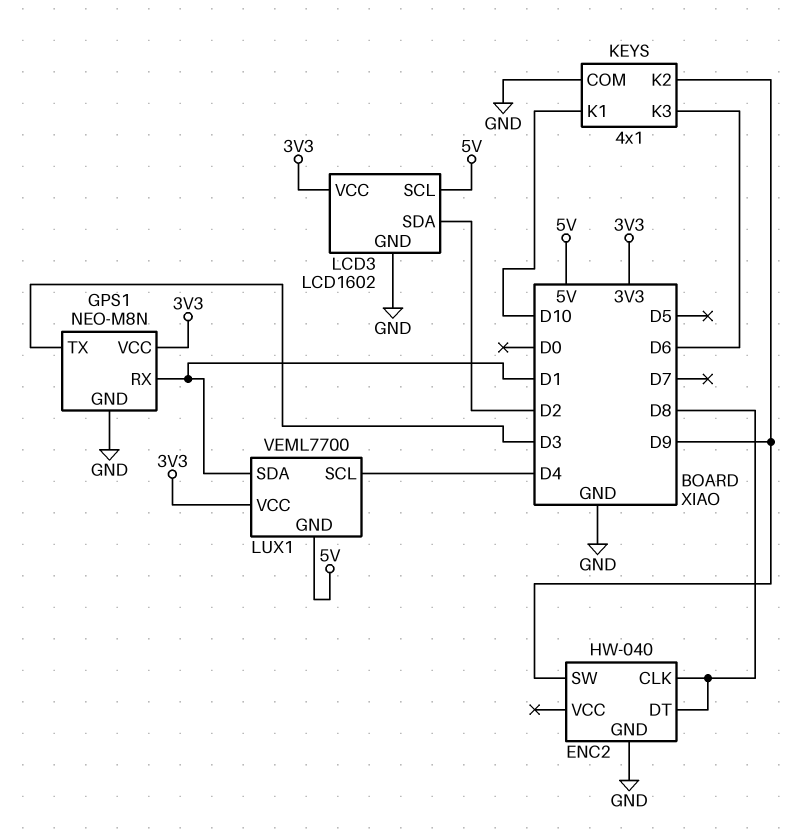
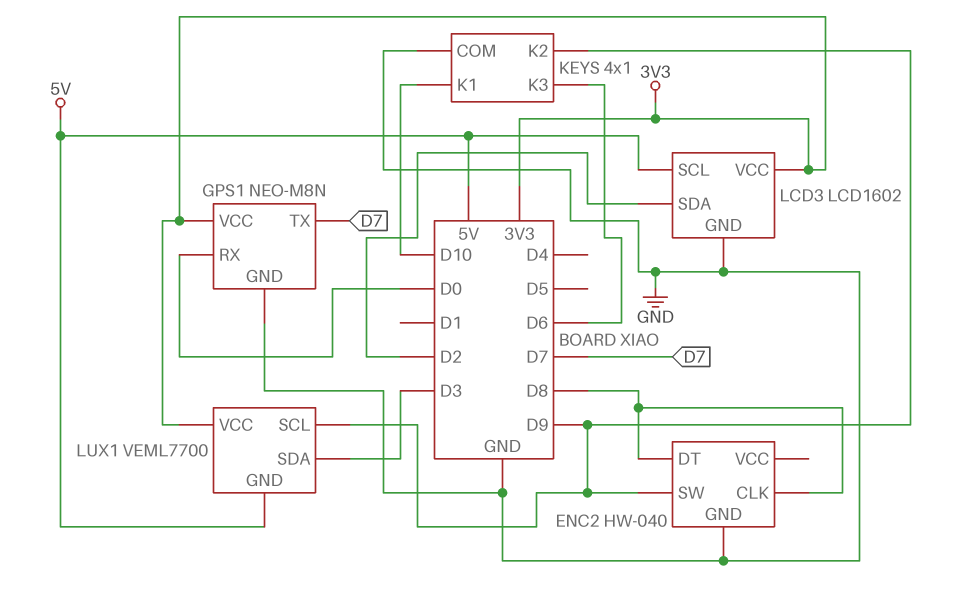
GPS1 pin RX: D1 -> D0
GPS1 pin TX: D3 -> D7
LUX1 pin SCL: D4 -> D9
LUX1 pin SDA: D1 -> D3

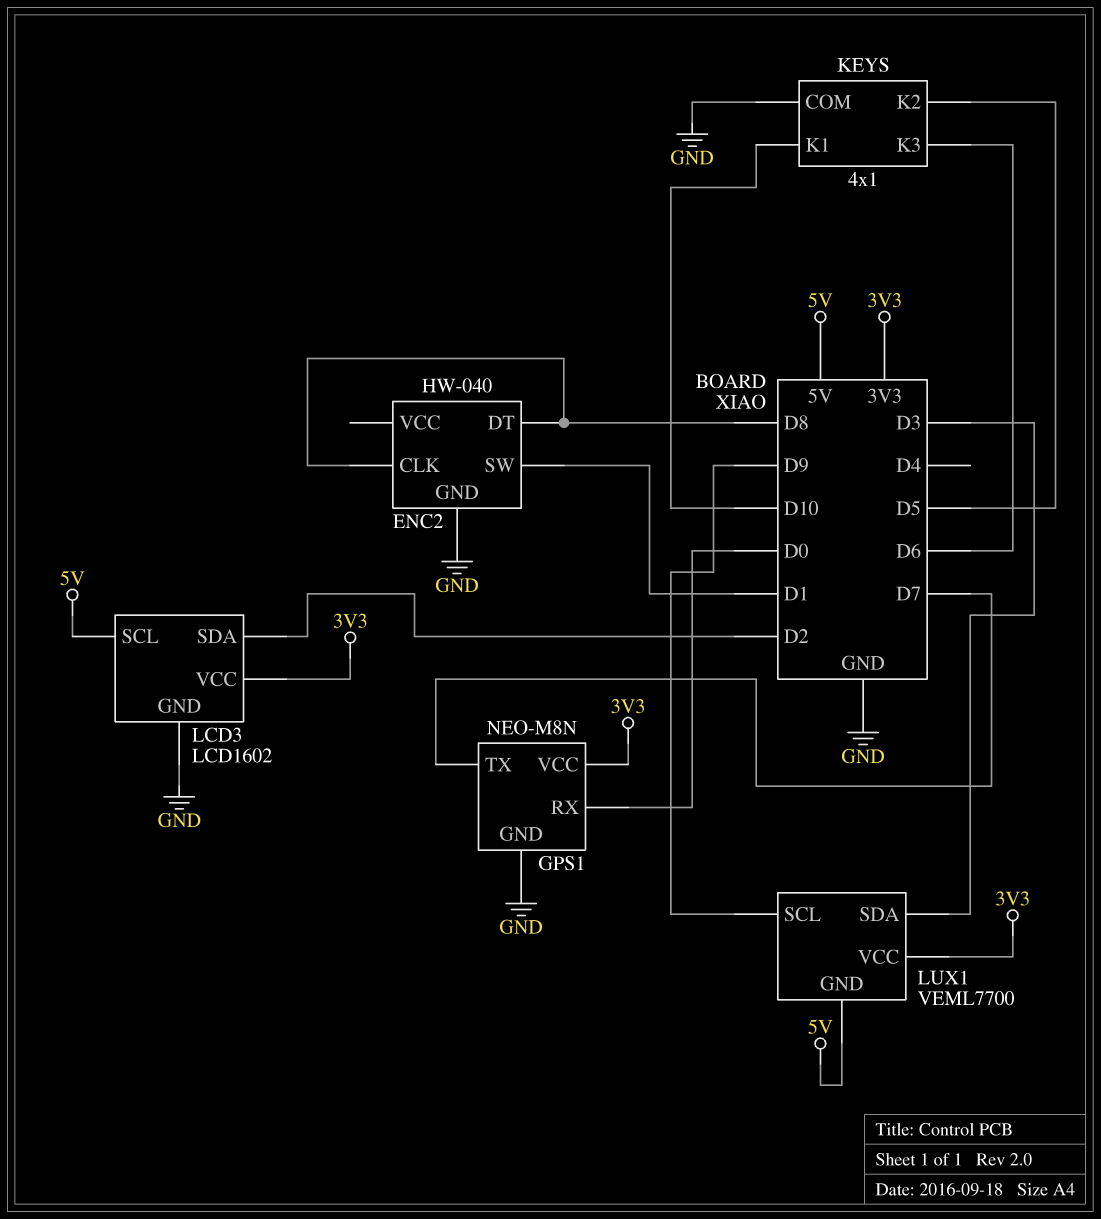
ENC2 pin SW: D9 -> D1
KEYS pin K2: D9 -> D5

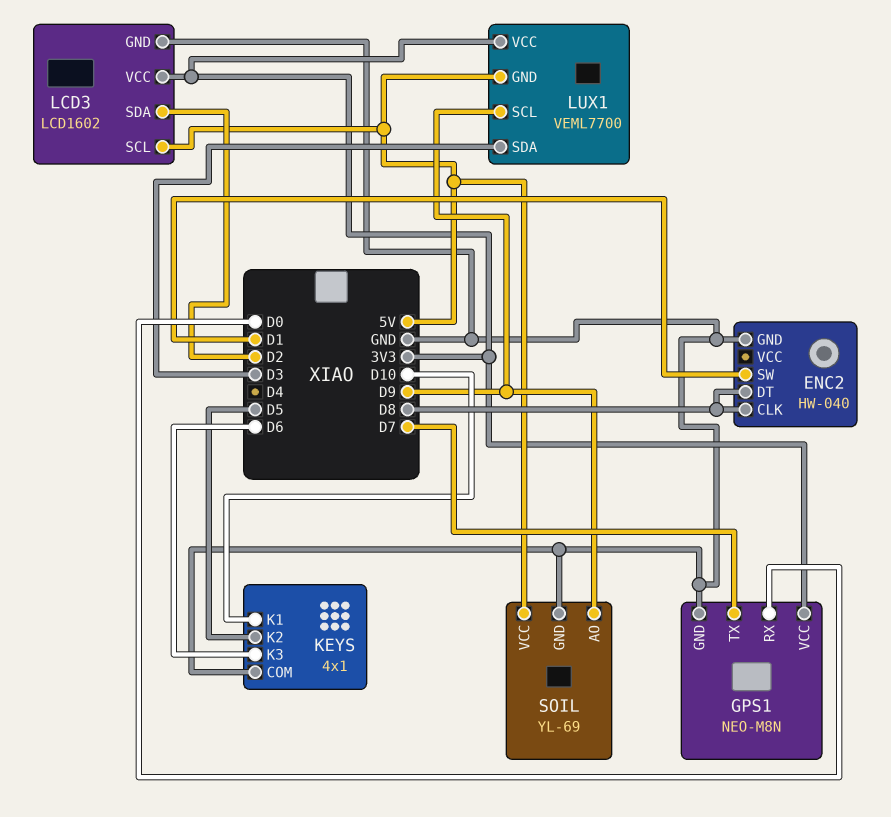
SOIL: none -> YL-69
SOIL pin AO: none -> D9
SOIL pin GND: none -> GND
SOIL pin VCC: none -> 5V

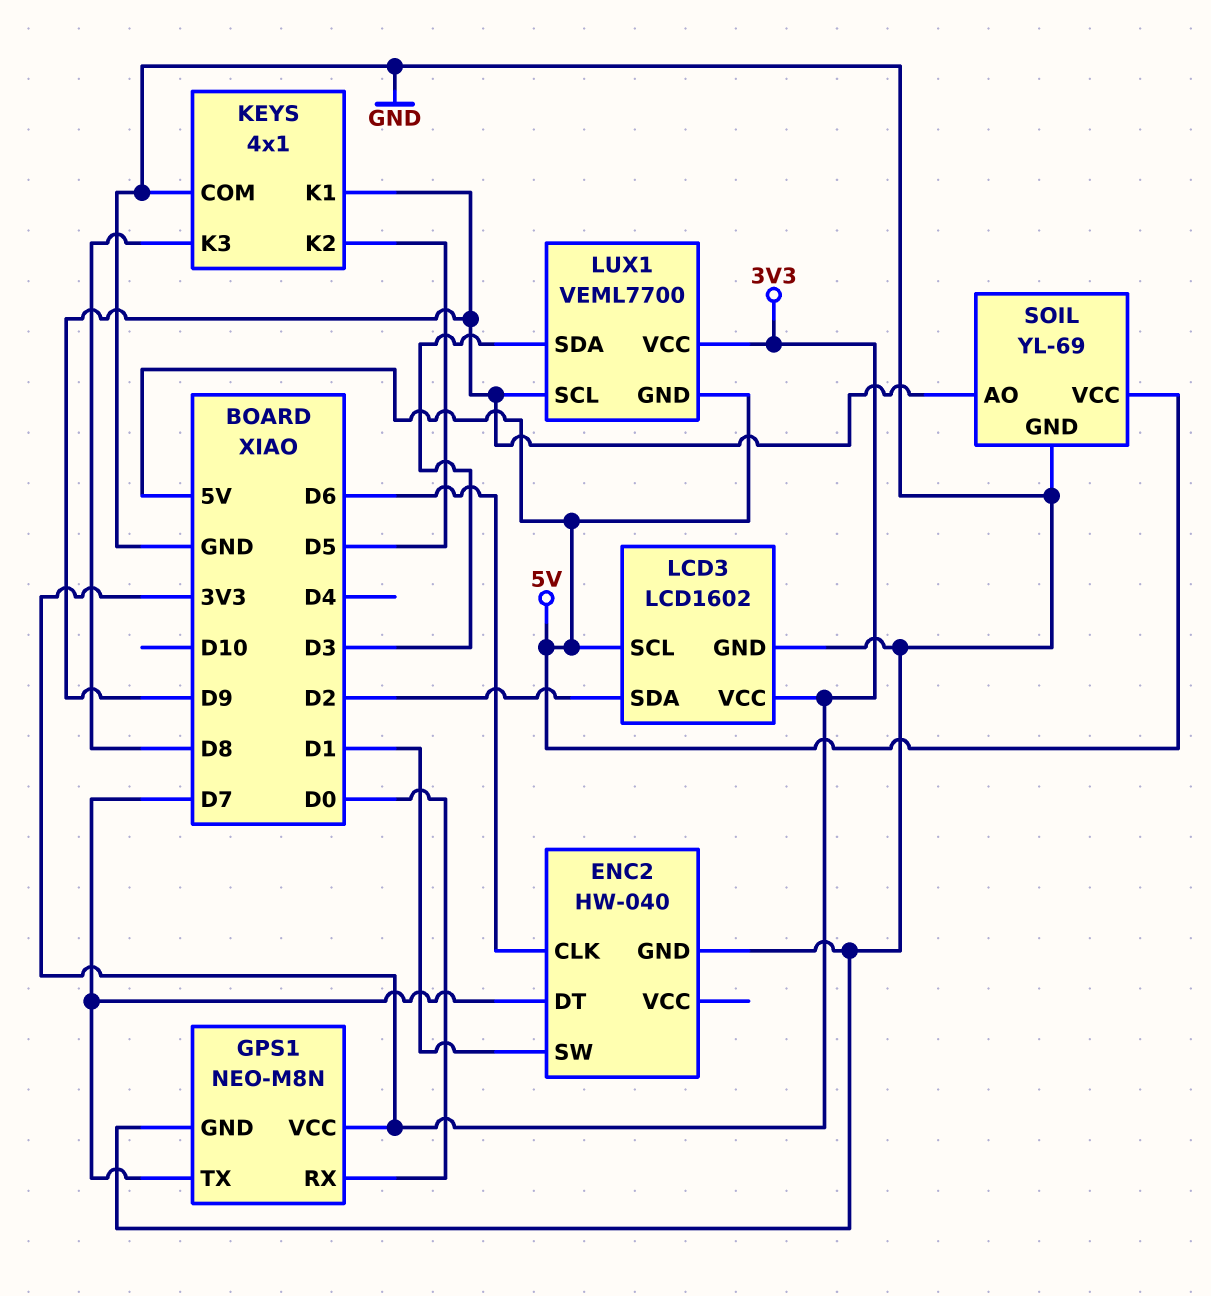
ENC2 pin CLK: D8 -> D6
ENC2 pin DT: D8 -> D7
KEYS pin K1: D10 -> D9
KEYS pin K3: D6 -> D8

